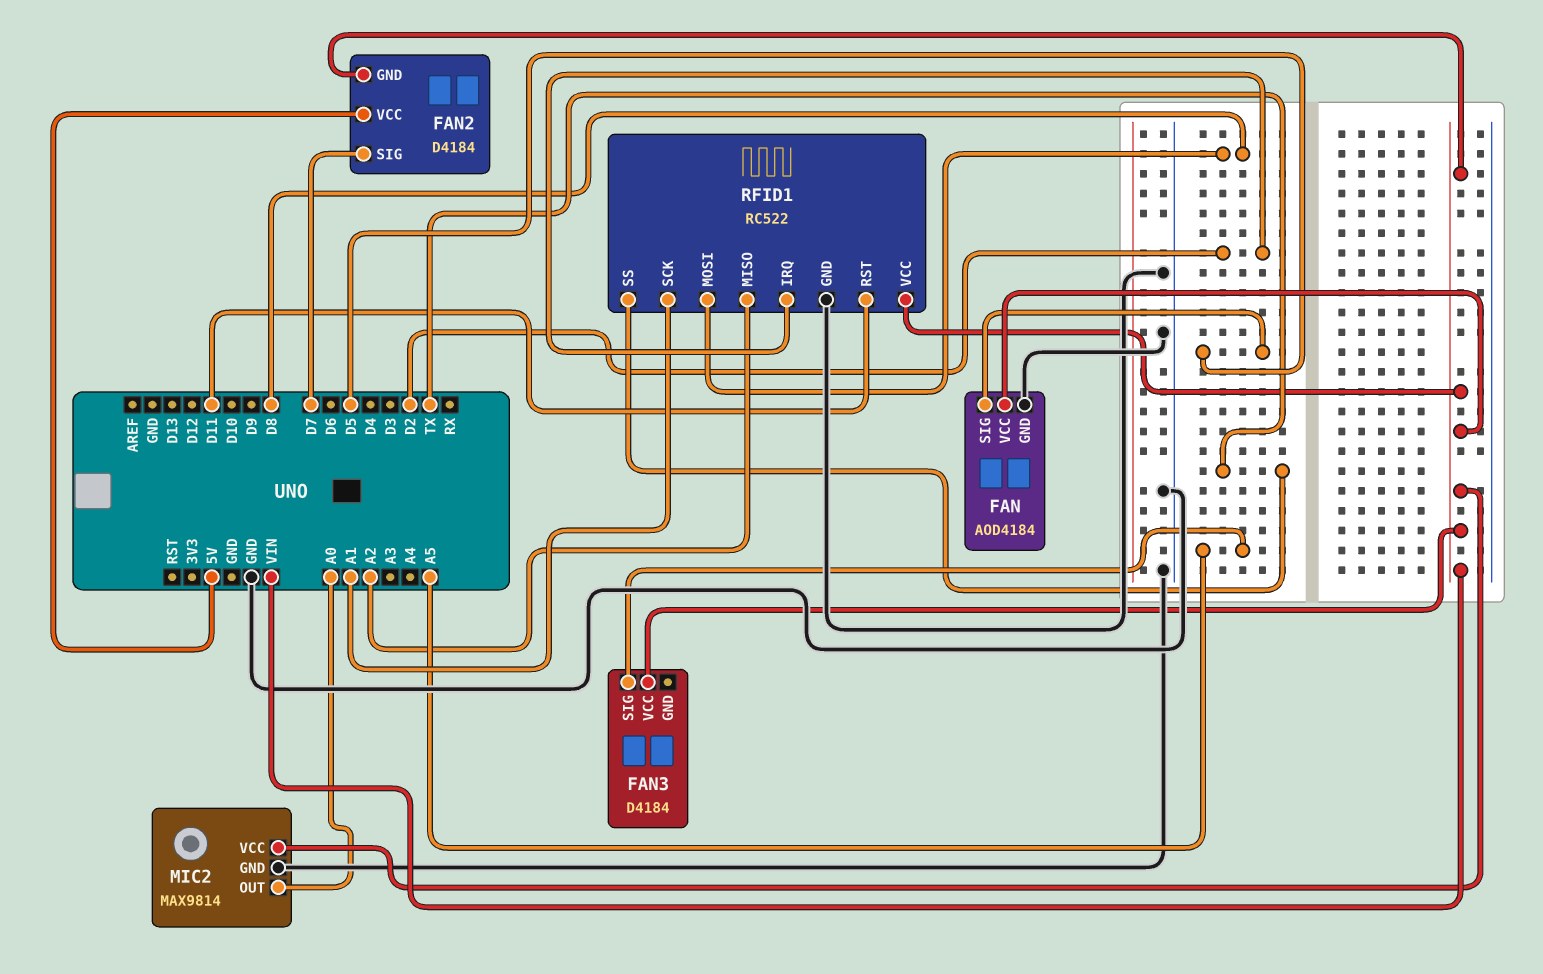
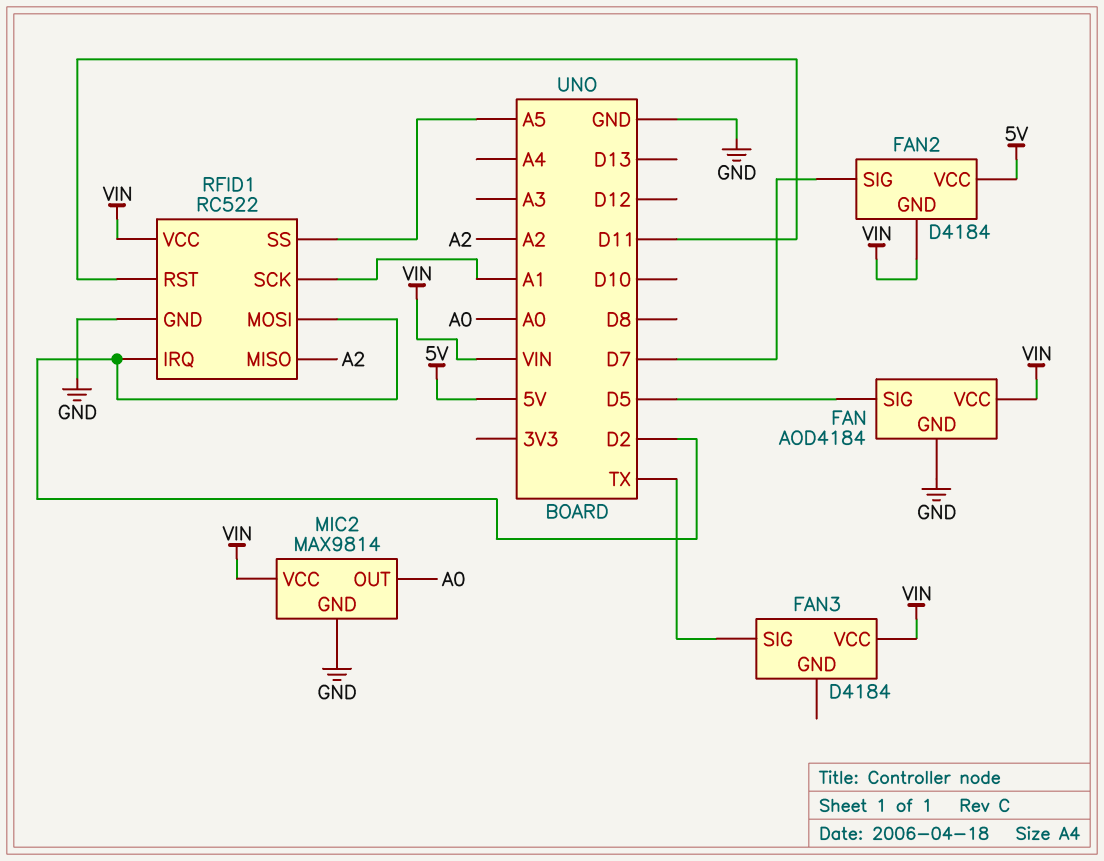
FAN3 pin SIG: A5 -> TX
RFID1 pin MOSI: D8 -> D2
RFID1 pin SS: TX -> A5

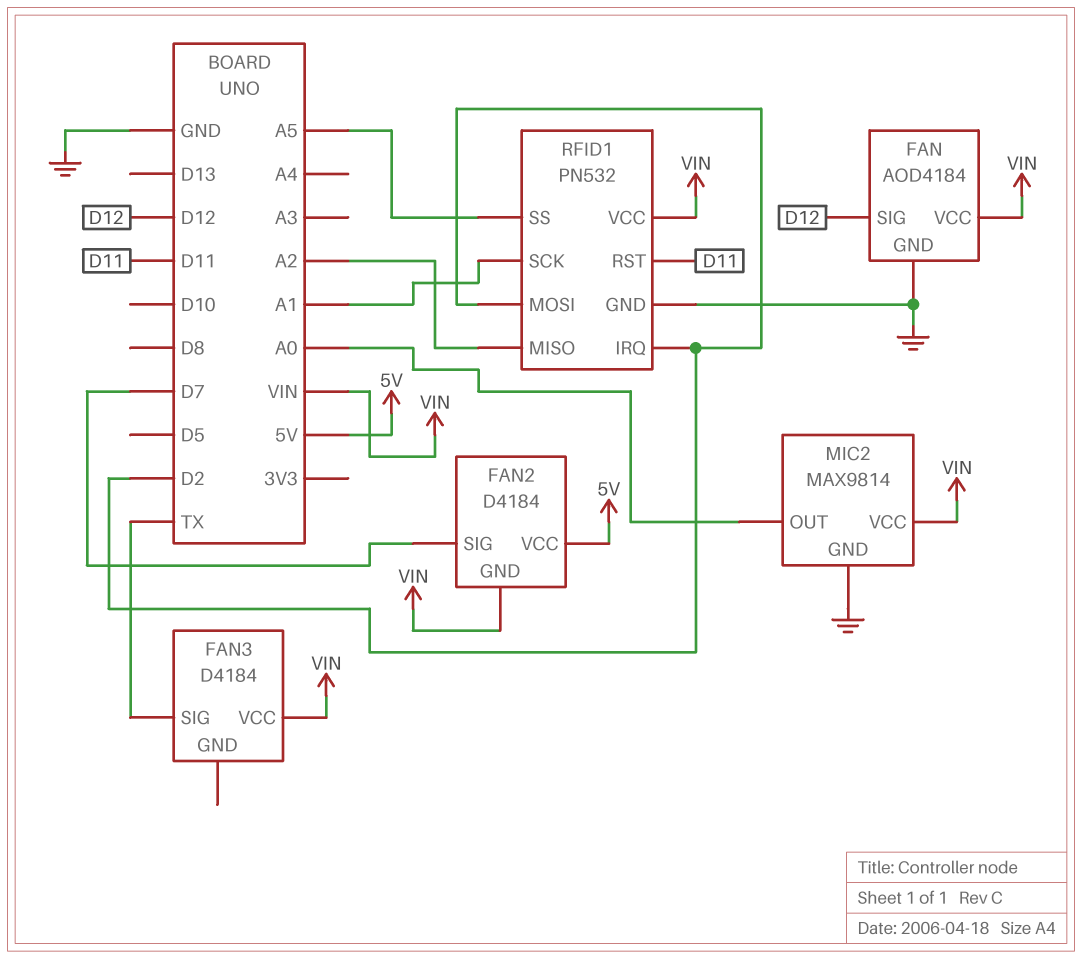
FAN pin SIG: D5 -> D12
RFID1: RC522 -> PN532

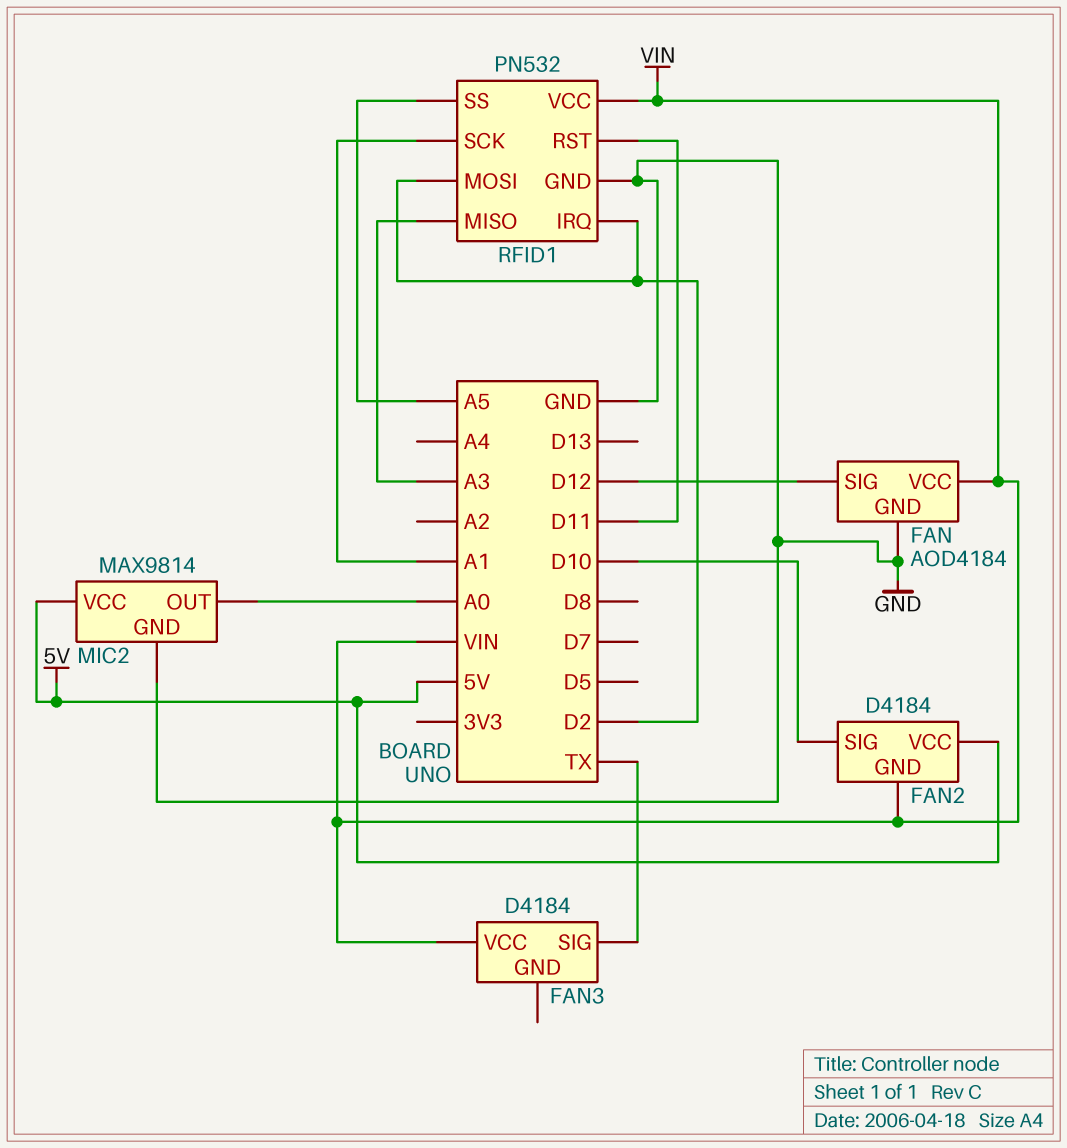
FAN2 pin SIG: D7 -> D10
MIC2 pin VCC: VIN -> 5V
RFID1 pin MISO: A2 -> A3

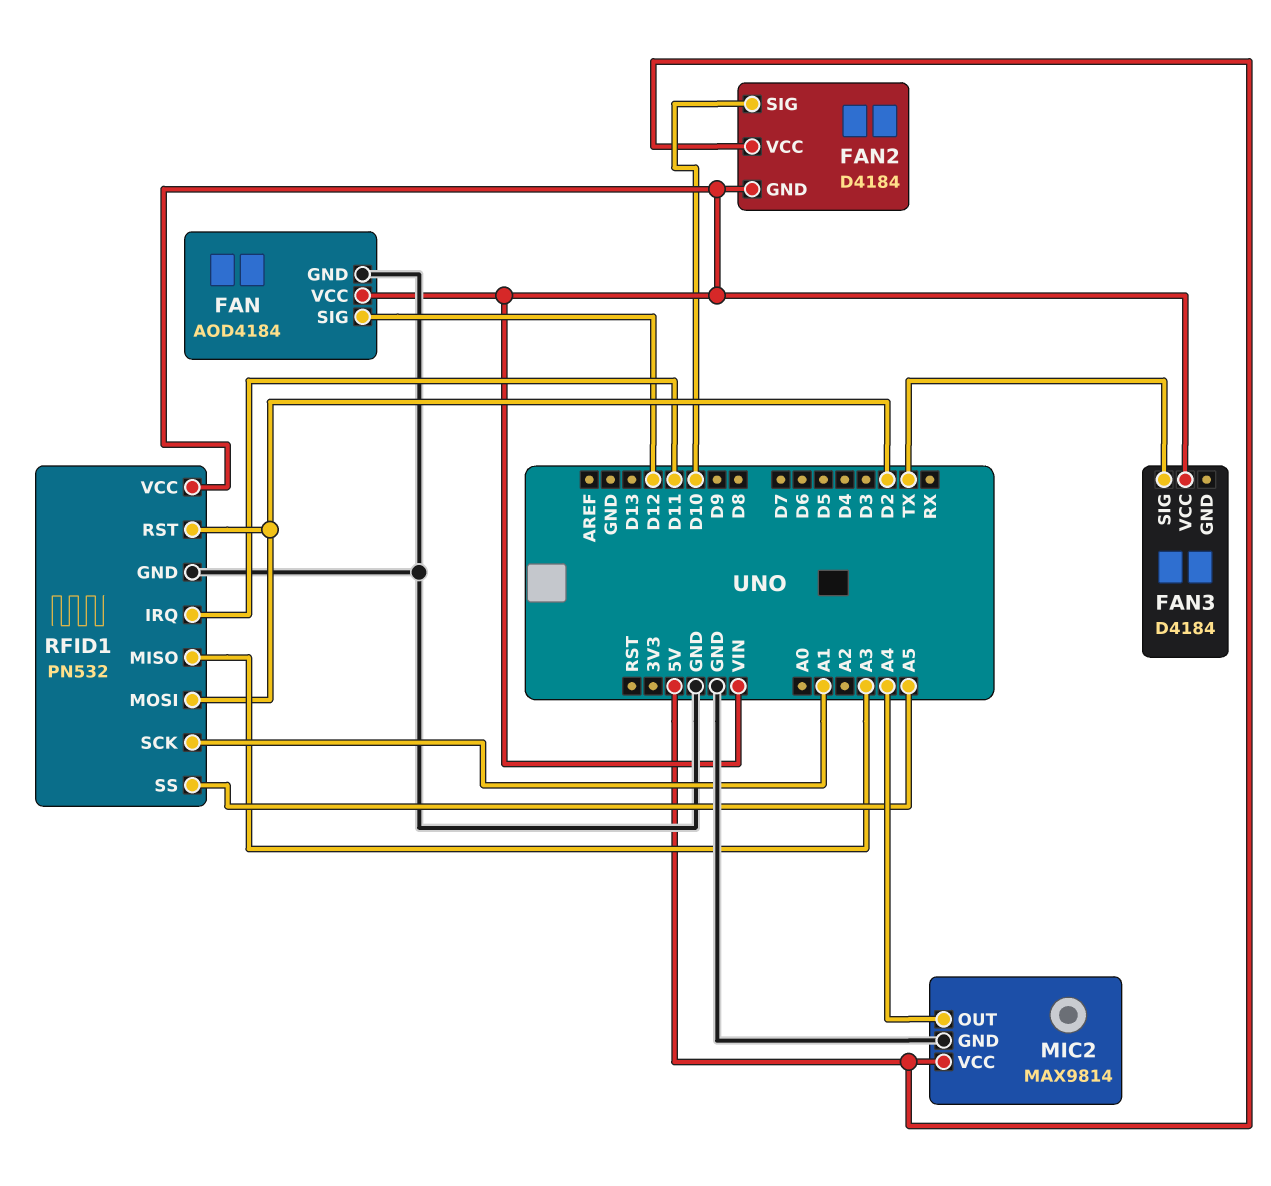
MIC2 pin OUT: A0 -> A4
RFID1 pin IRQ: D2 -> D11
RFID1 pin RST: D11 -> D2

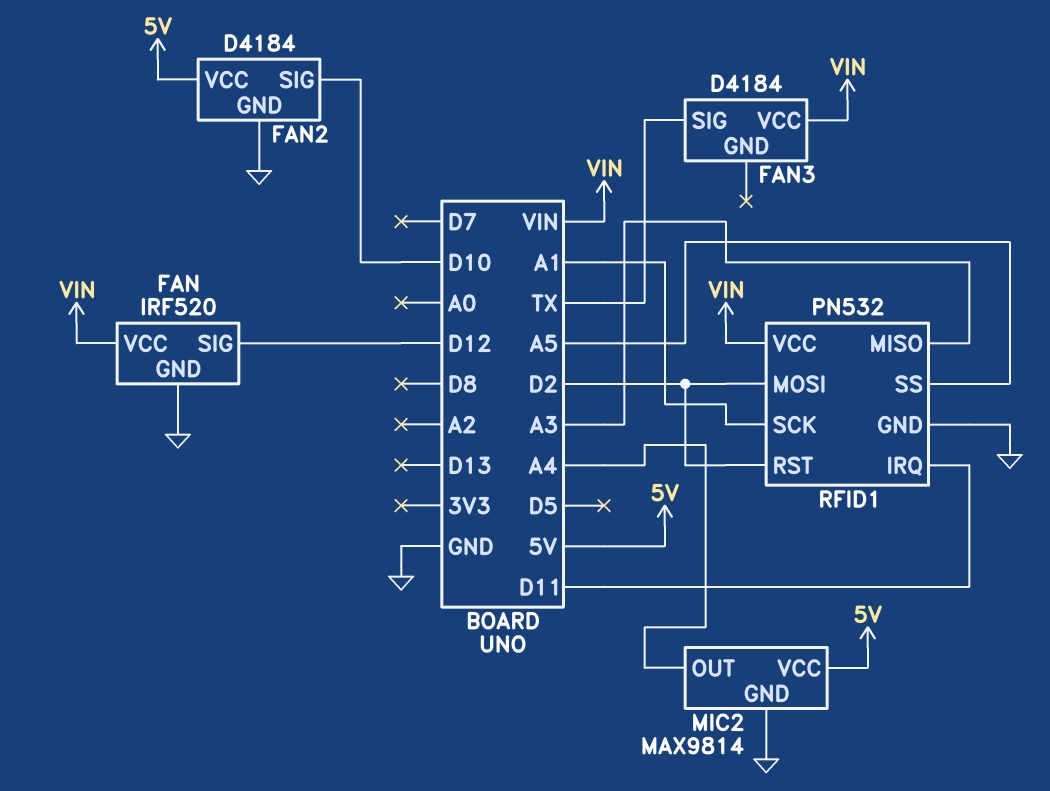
FAN: AOD4184 -> IRF520
FAN2 pin GND: VIN -> GND

